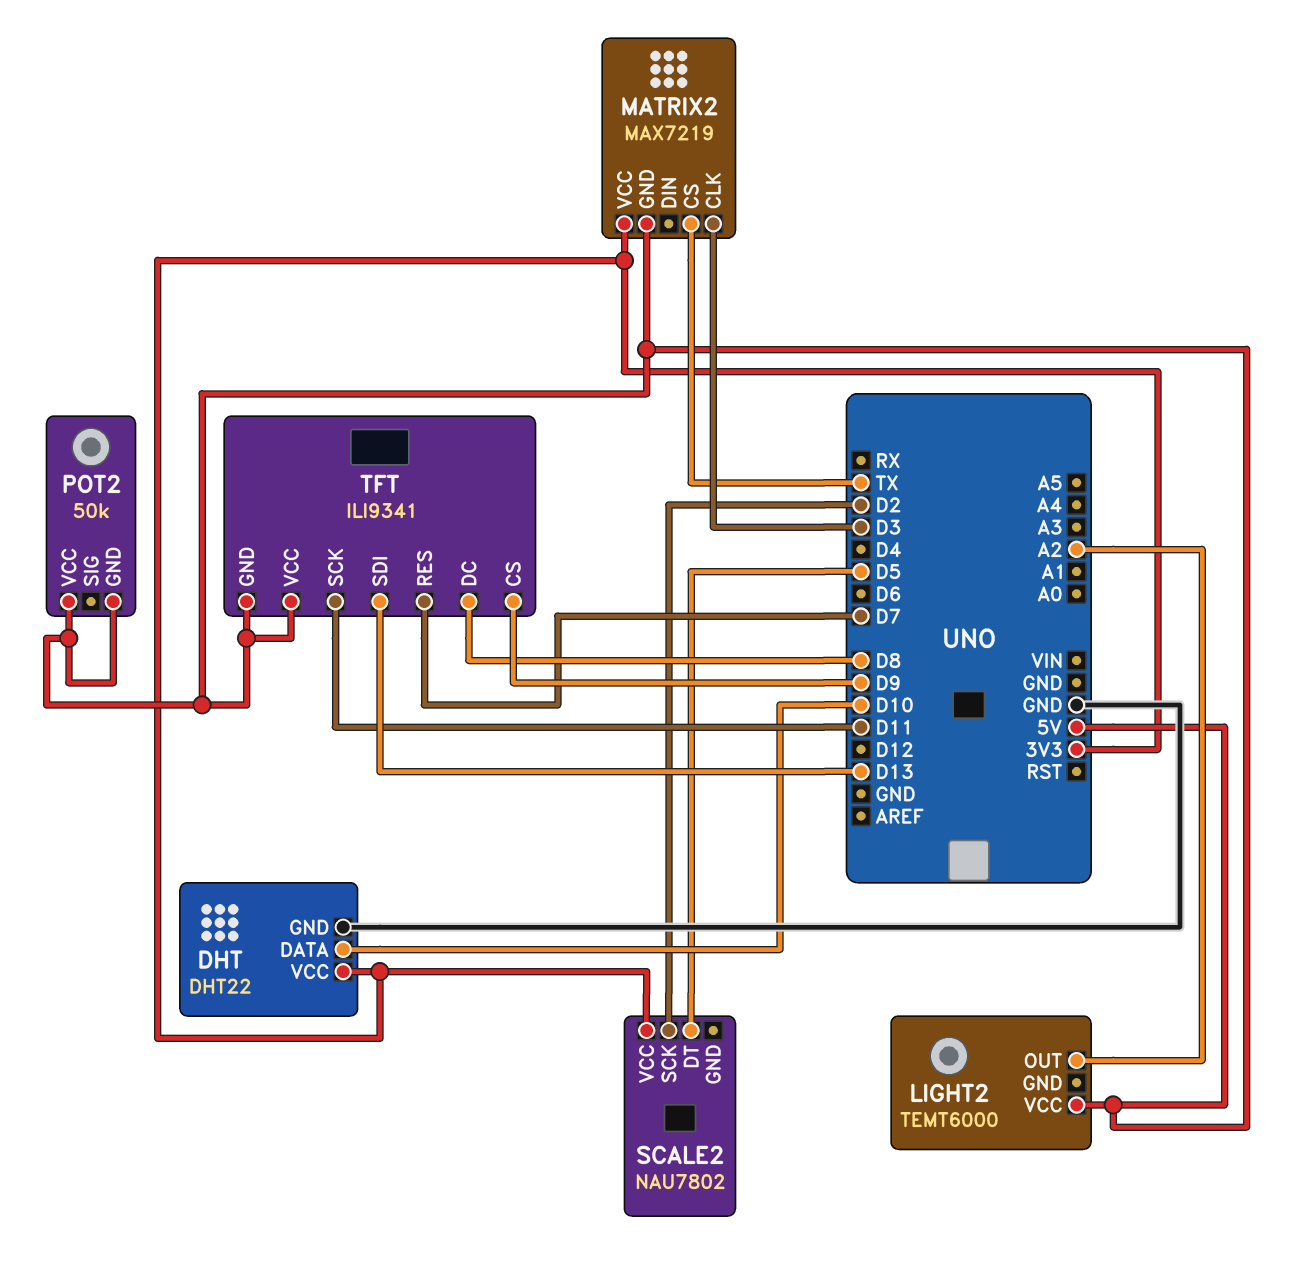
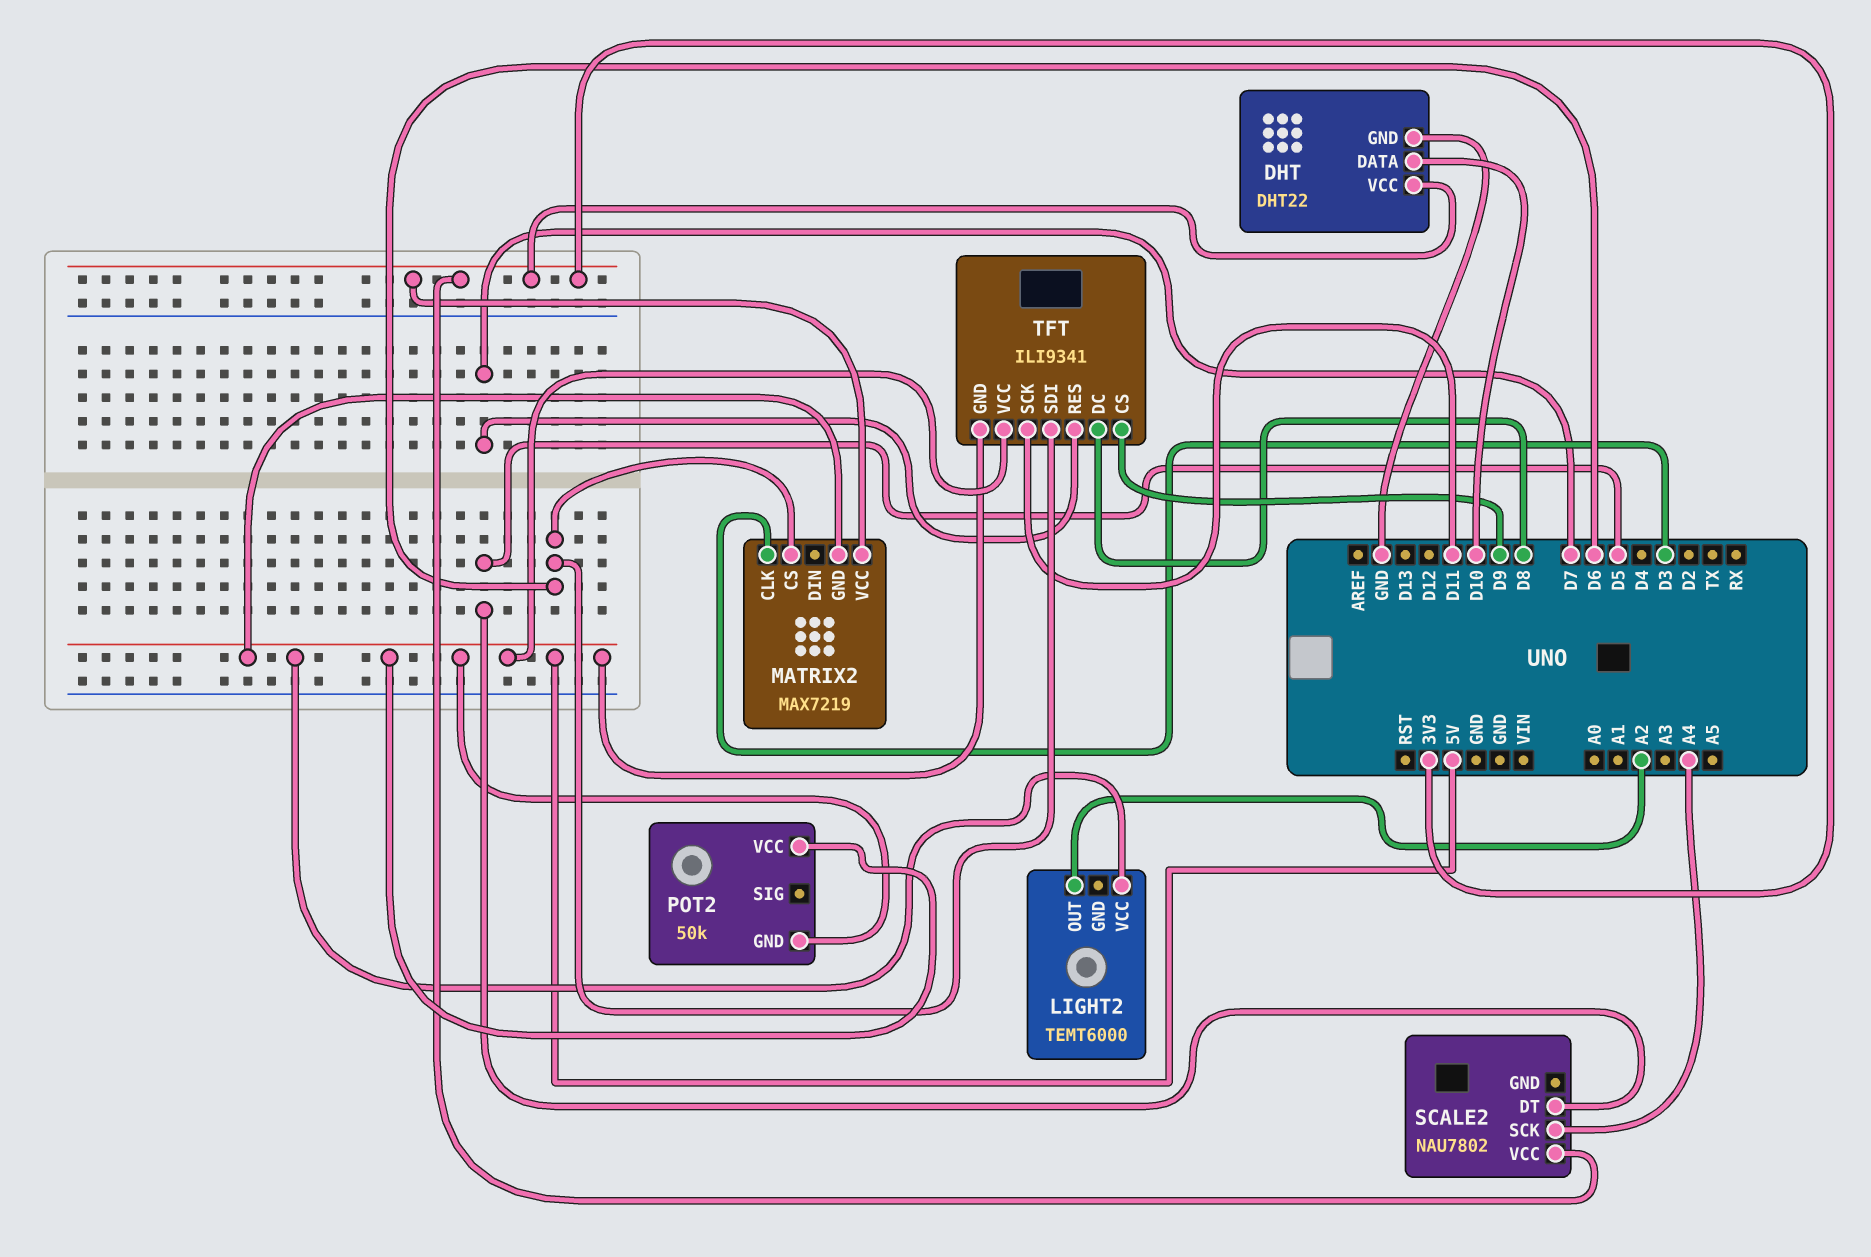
MATRIX2 pin CS: TX -> D6
SCALE2 pin SCK: D2 -> A4
TFT pin SDI: D13 -> D6

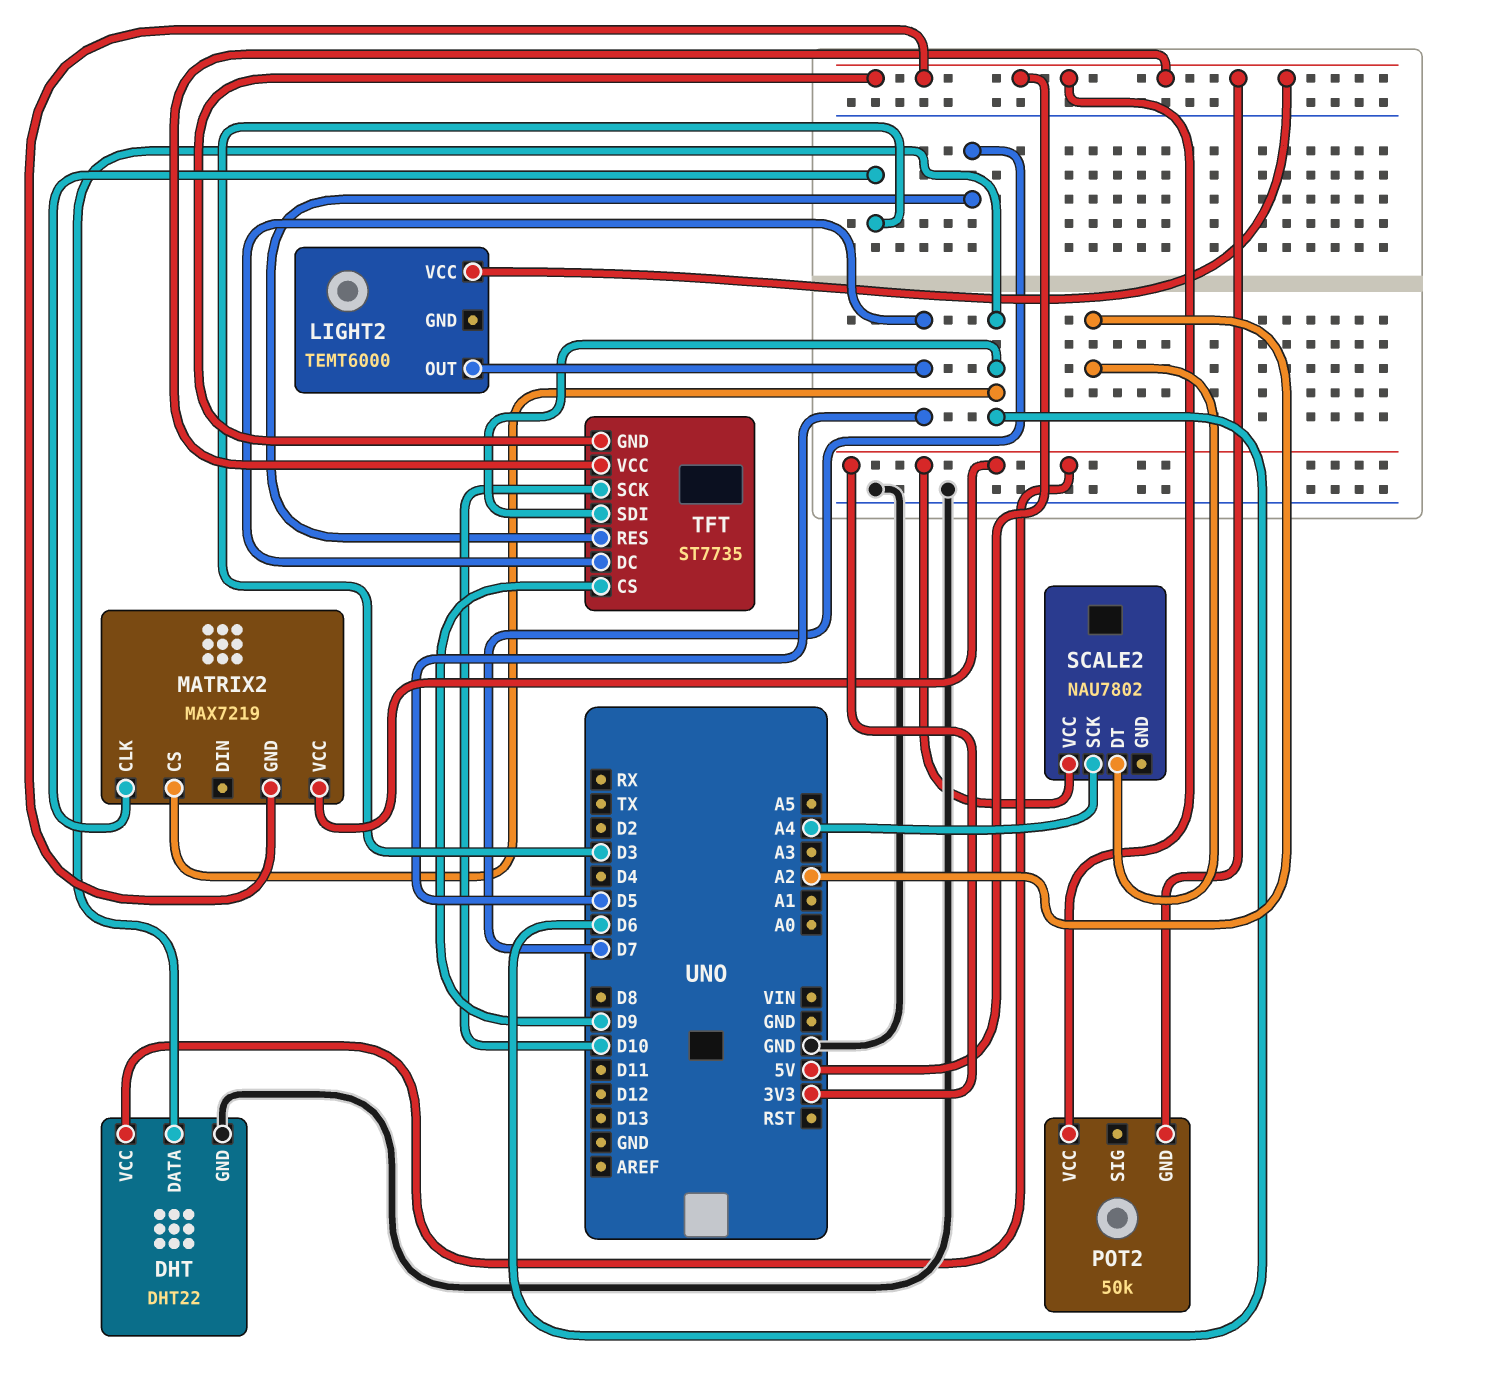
DHT pin DATA: D10 -> D6
LIGHT2 pin OUT: A2 -> D5
SCALE2 pin DT: D5 -> A2
TFT: ILI9341 -> ST7735
TFT pin DC: D8 -> D5
TFT pin SCK: D11 -> D10

